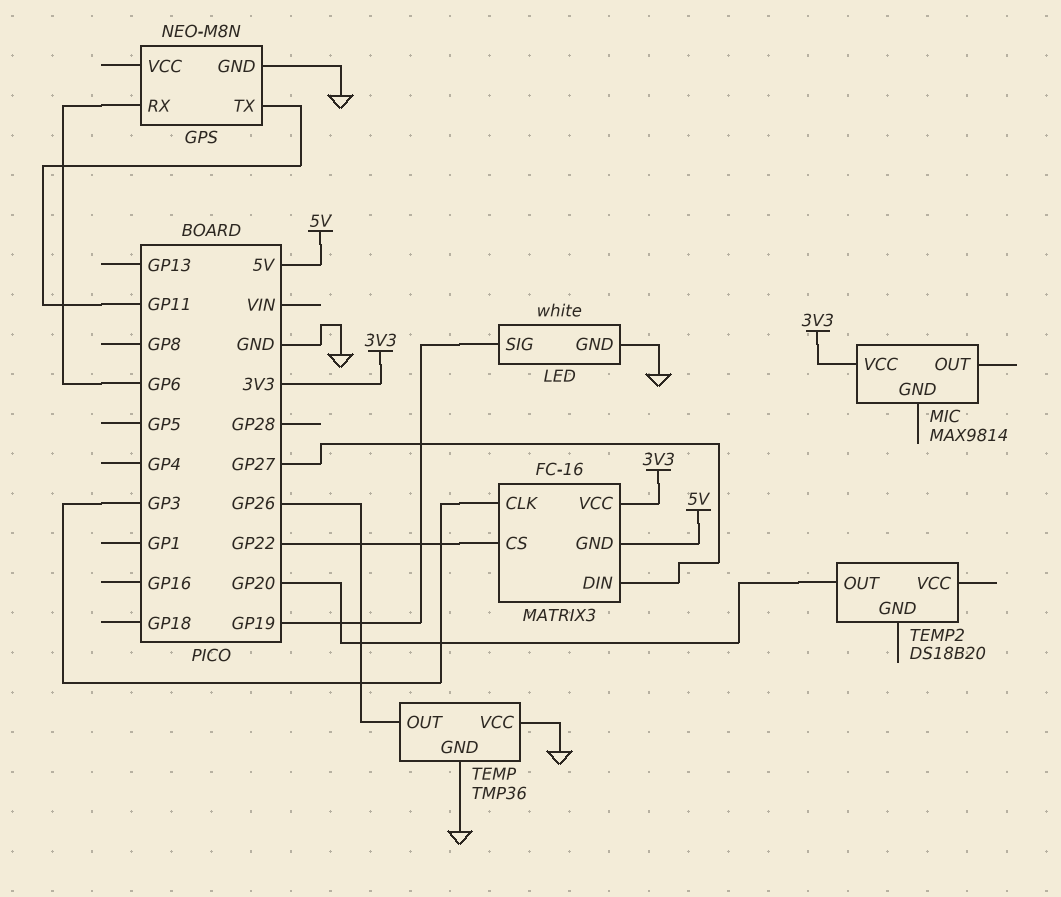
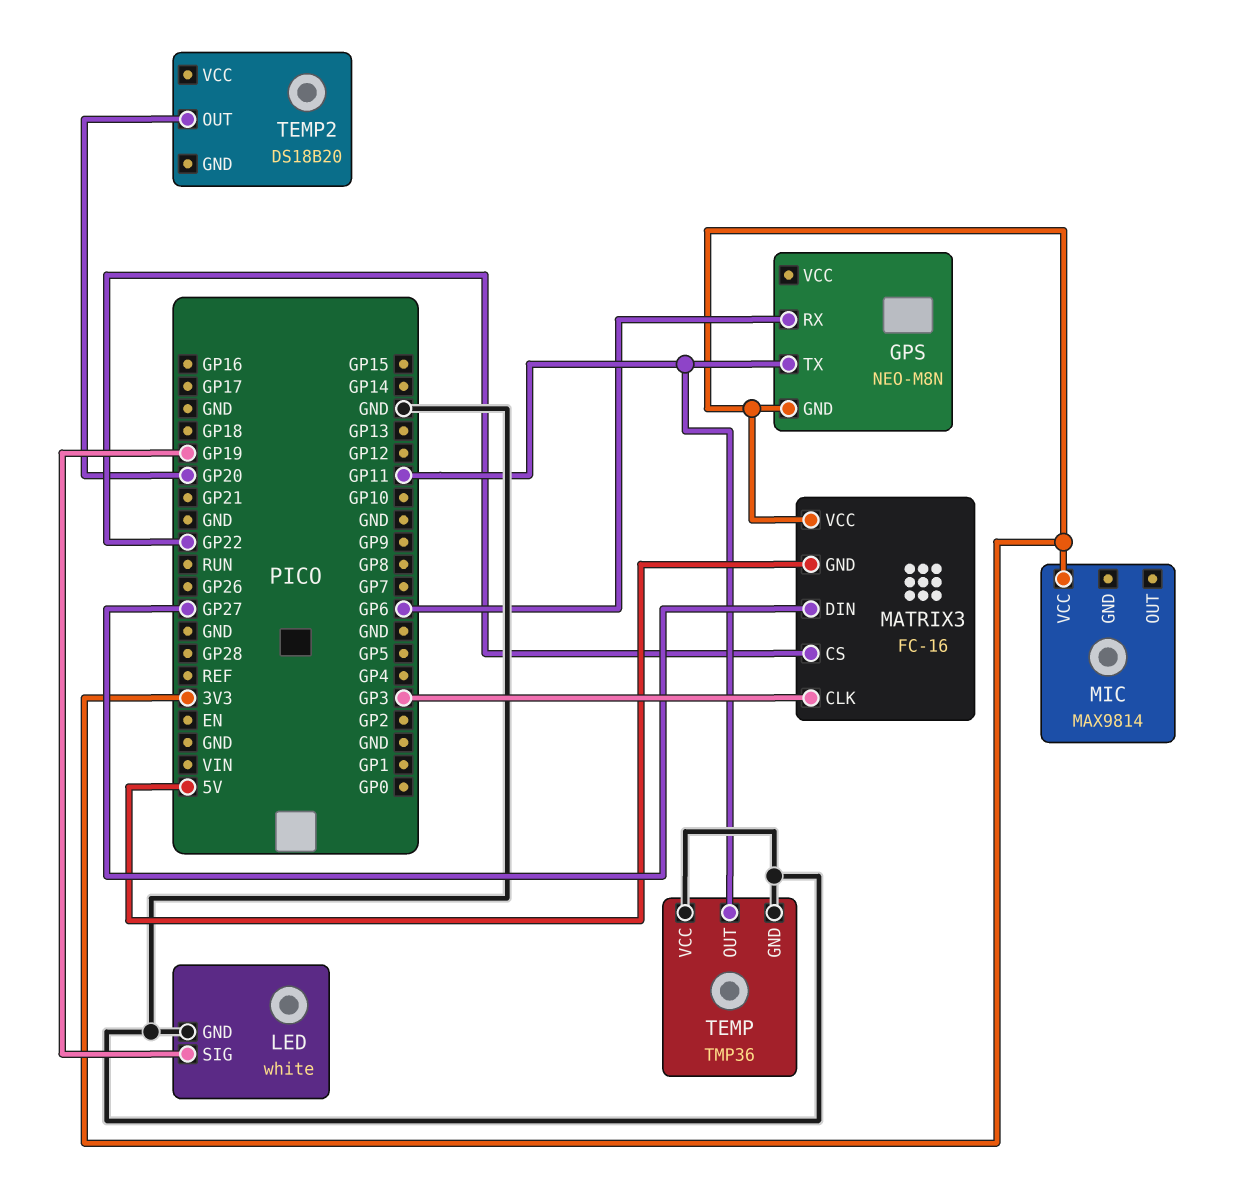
GPS pin GND: GND -> 3V3
TEMP pin OUT: GP26 -> GP11

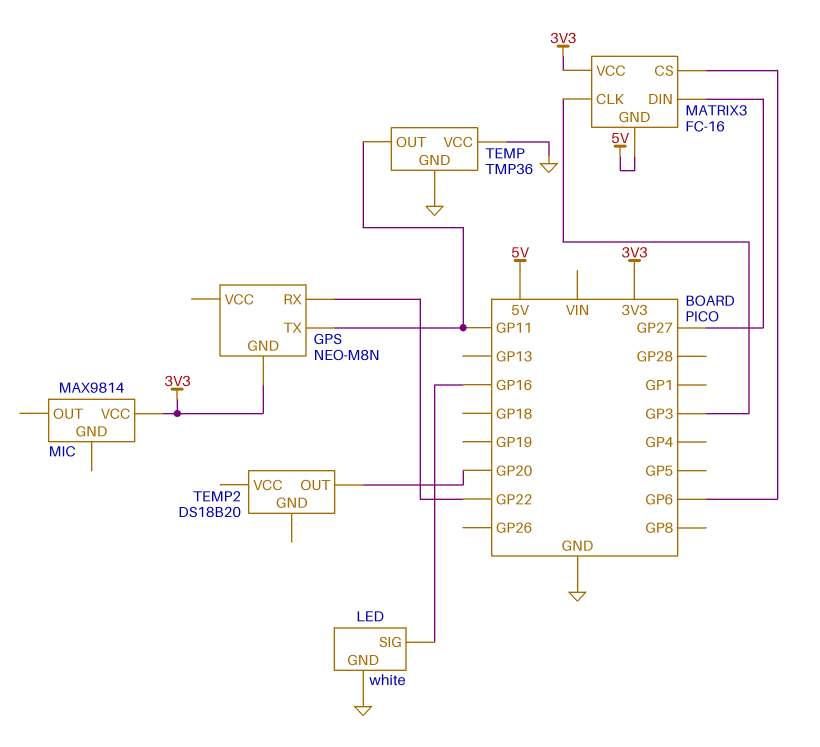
GPS pin RX: GP6 -> GP22
LED pin SIG: GP19 -> GP16
MATRIX3 pin CS: GP22 -> GP6

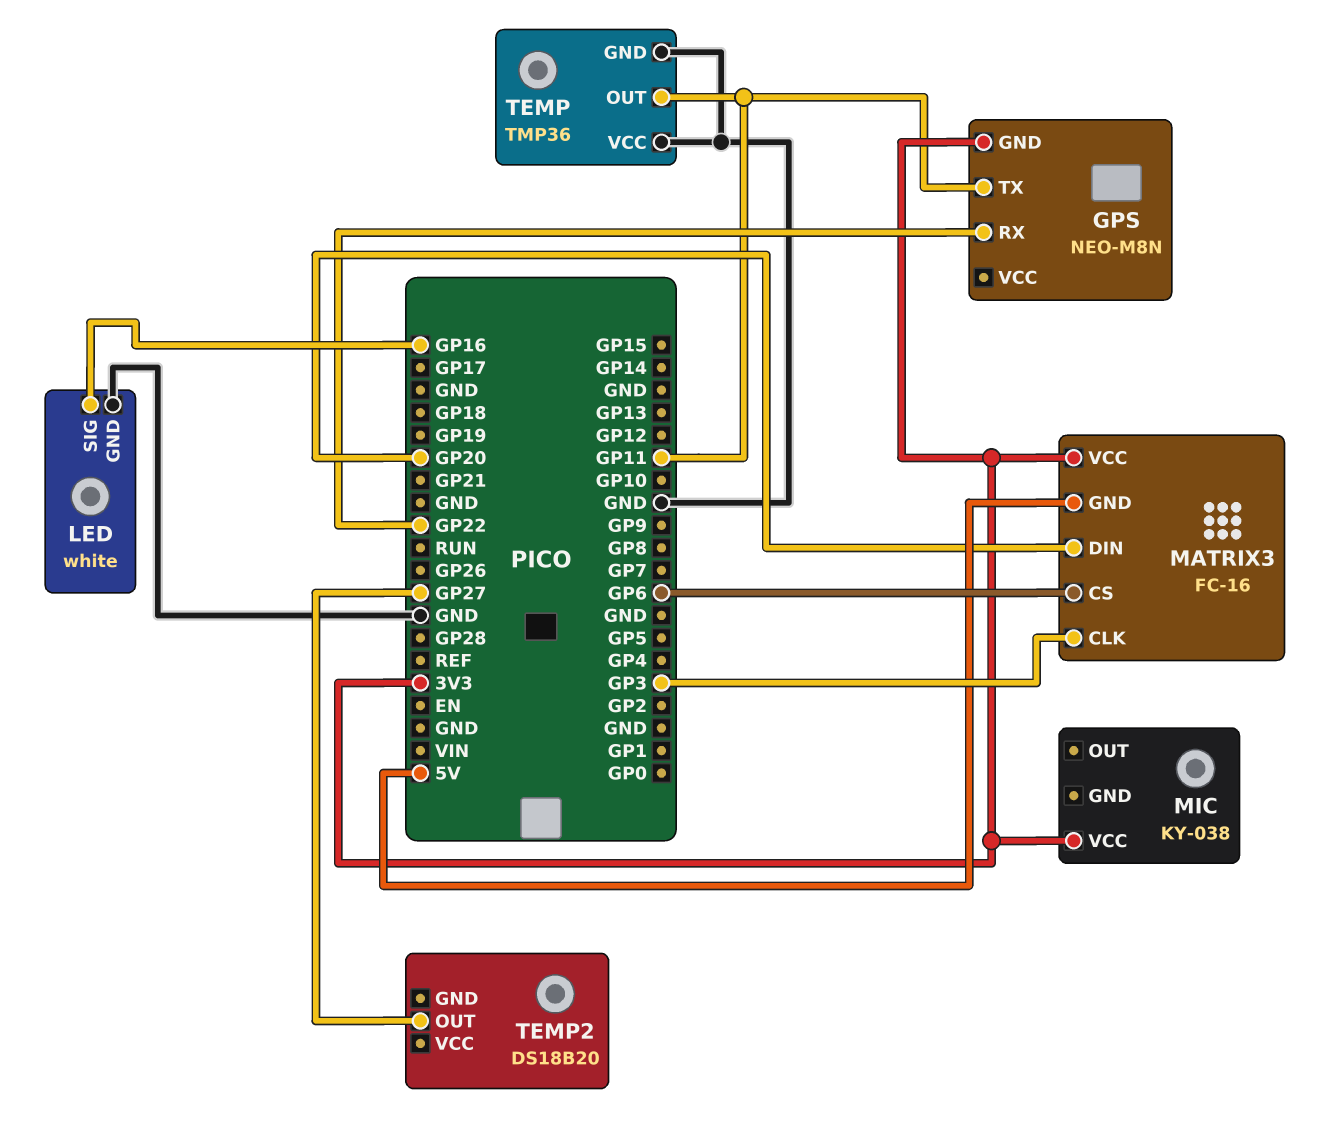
MATRIX3 pin DIN: GP27 -> GP20
MIC: MAX9814 -> KY-038
TEMP2 pin OUT: GP20 -> GP27

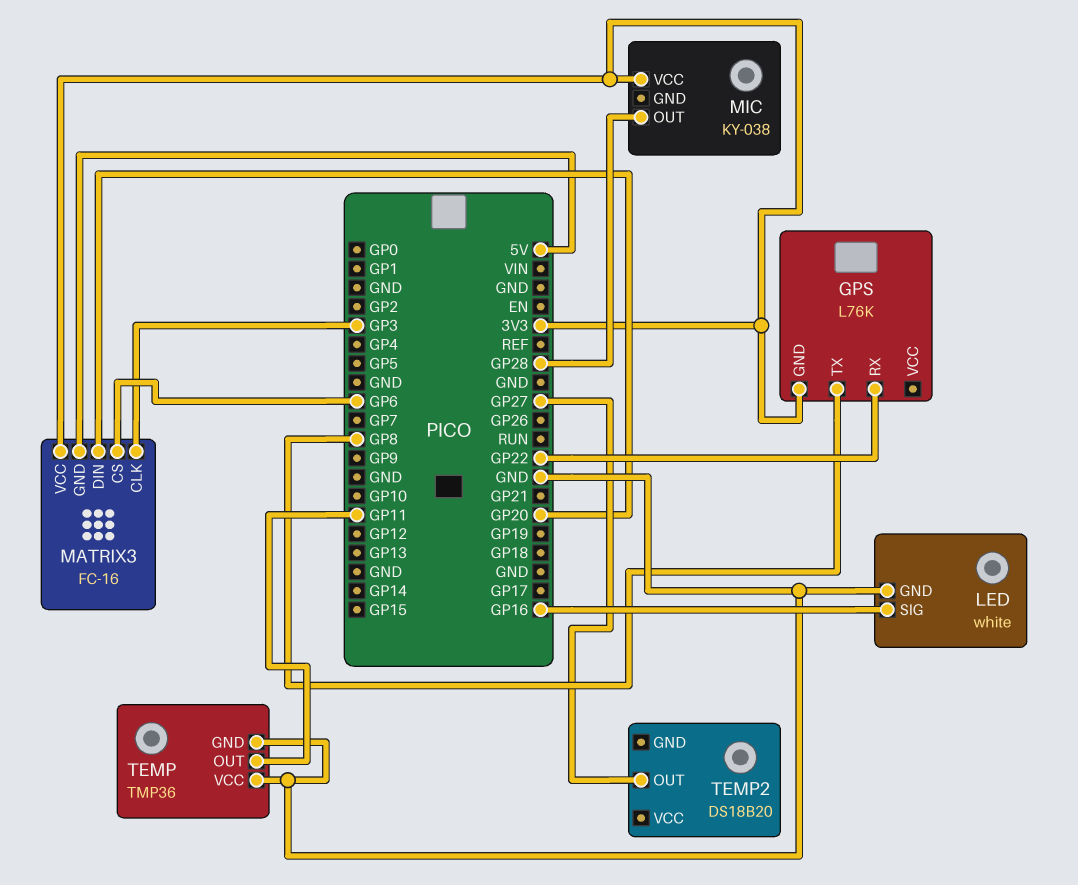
GPS: NEO-M8N -> L76K
GPS pin TX: GP11 -> GP8
MIC pin OUT: none -> GP28

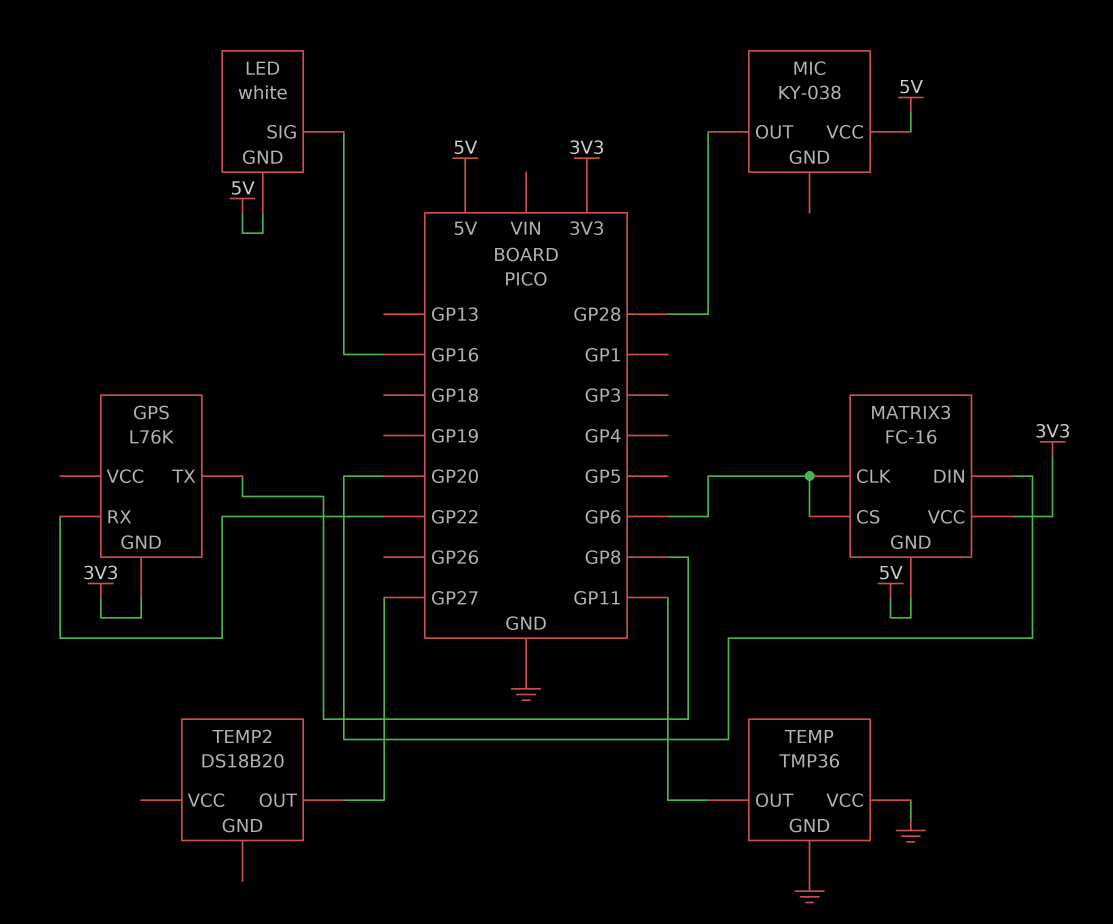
LED pin GND: GND -> 5V
MATRIX3 pin CLK: GP3 -> GP6
MIC pin VCC: 3V3 -> 5V

